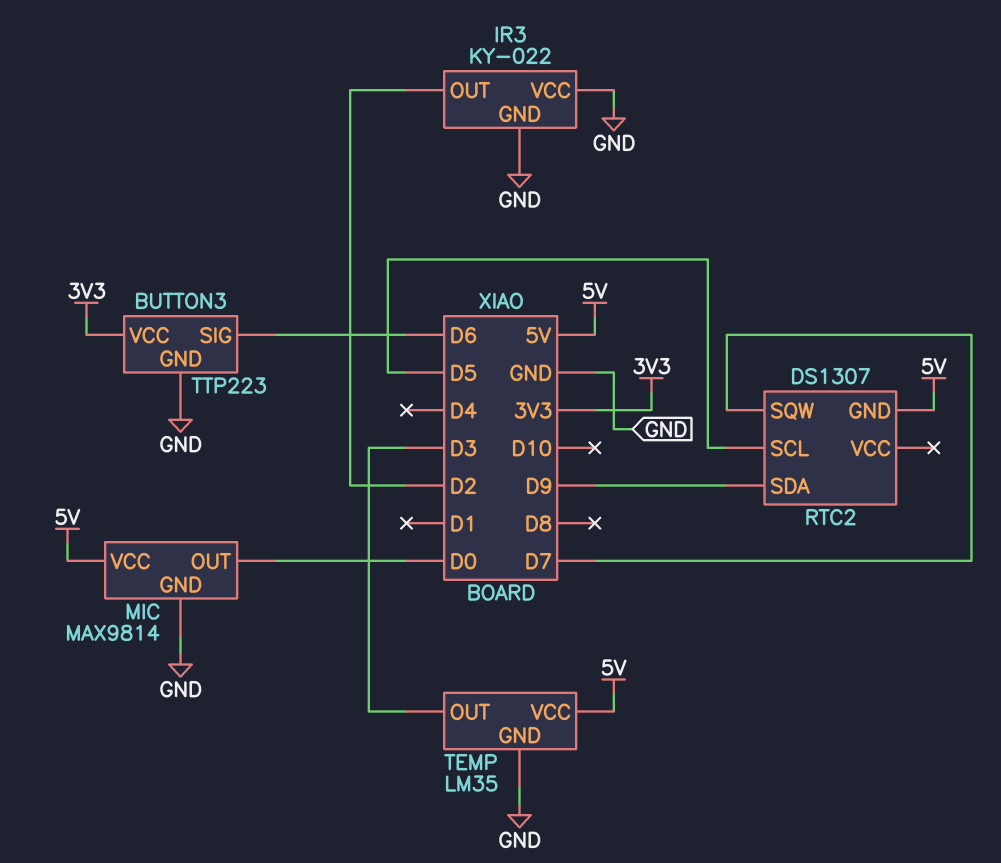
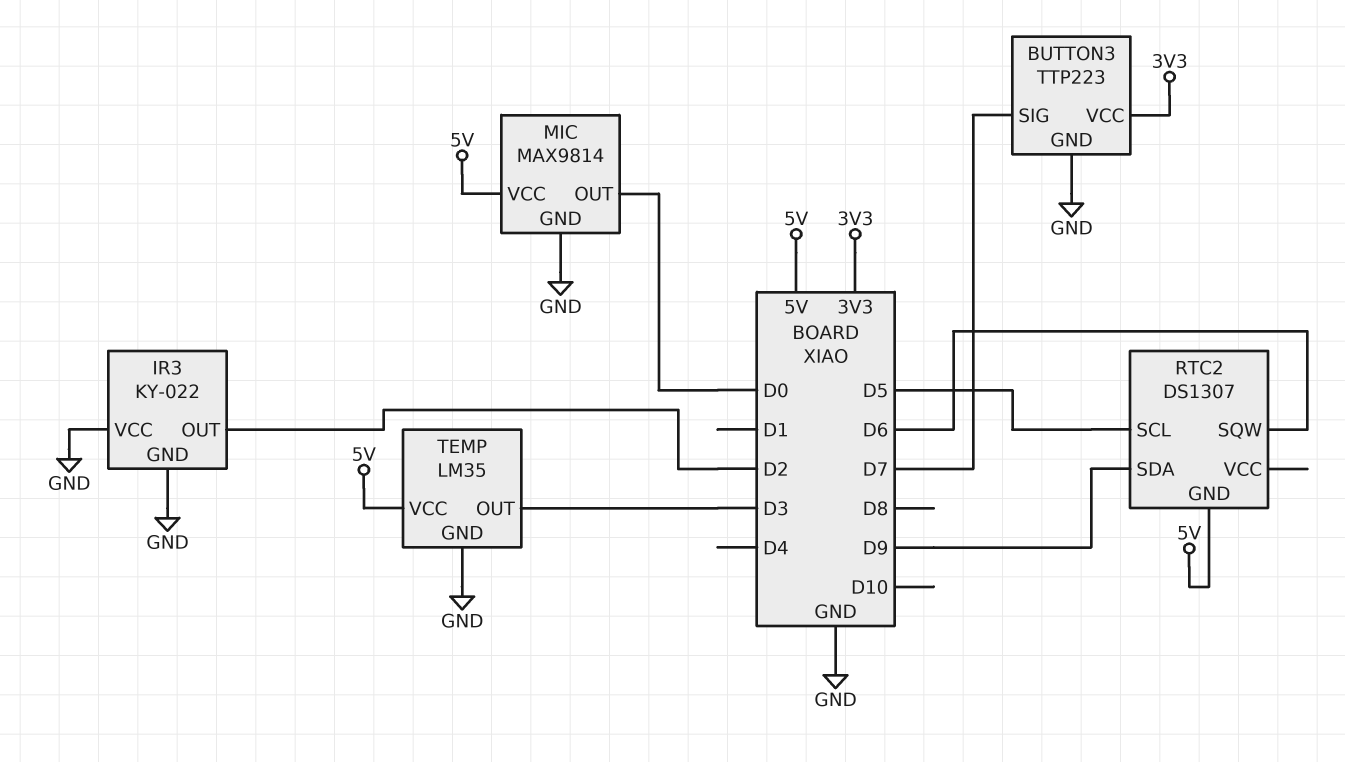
BUTTON3 pin SIG: D6 -> D7
RTC2 pin SQW: D7 -> D6

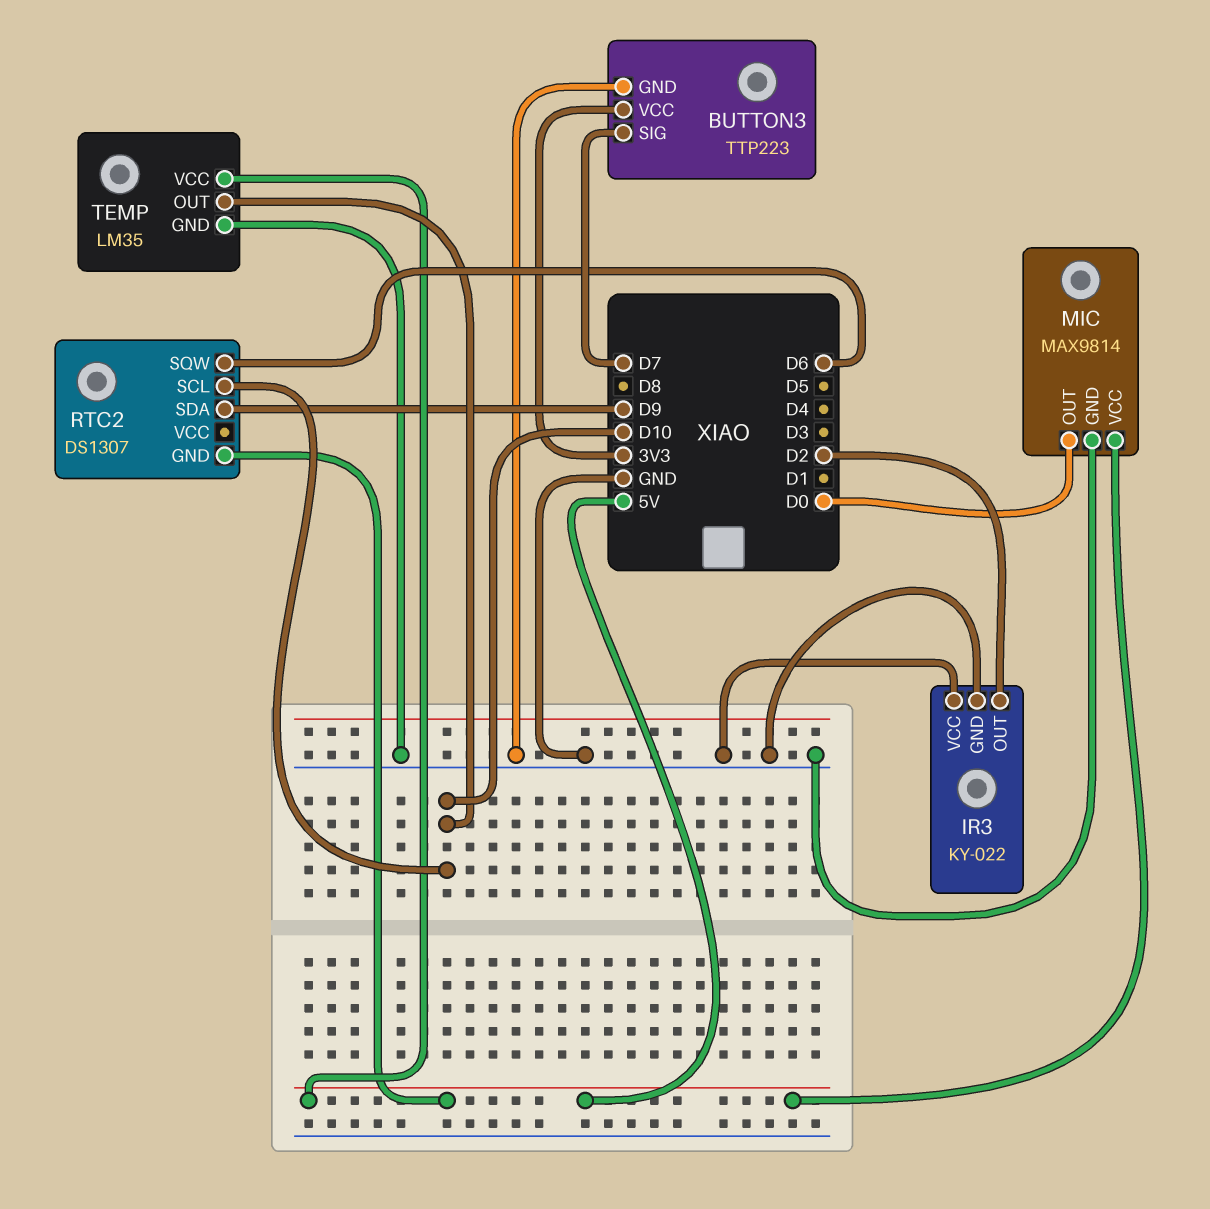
RTC2 pin SCL: D5 -> D10
TEMP pin OUT: D3 -> D10

